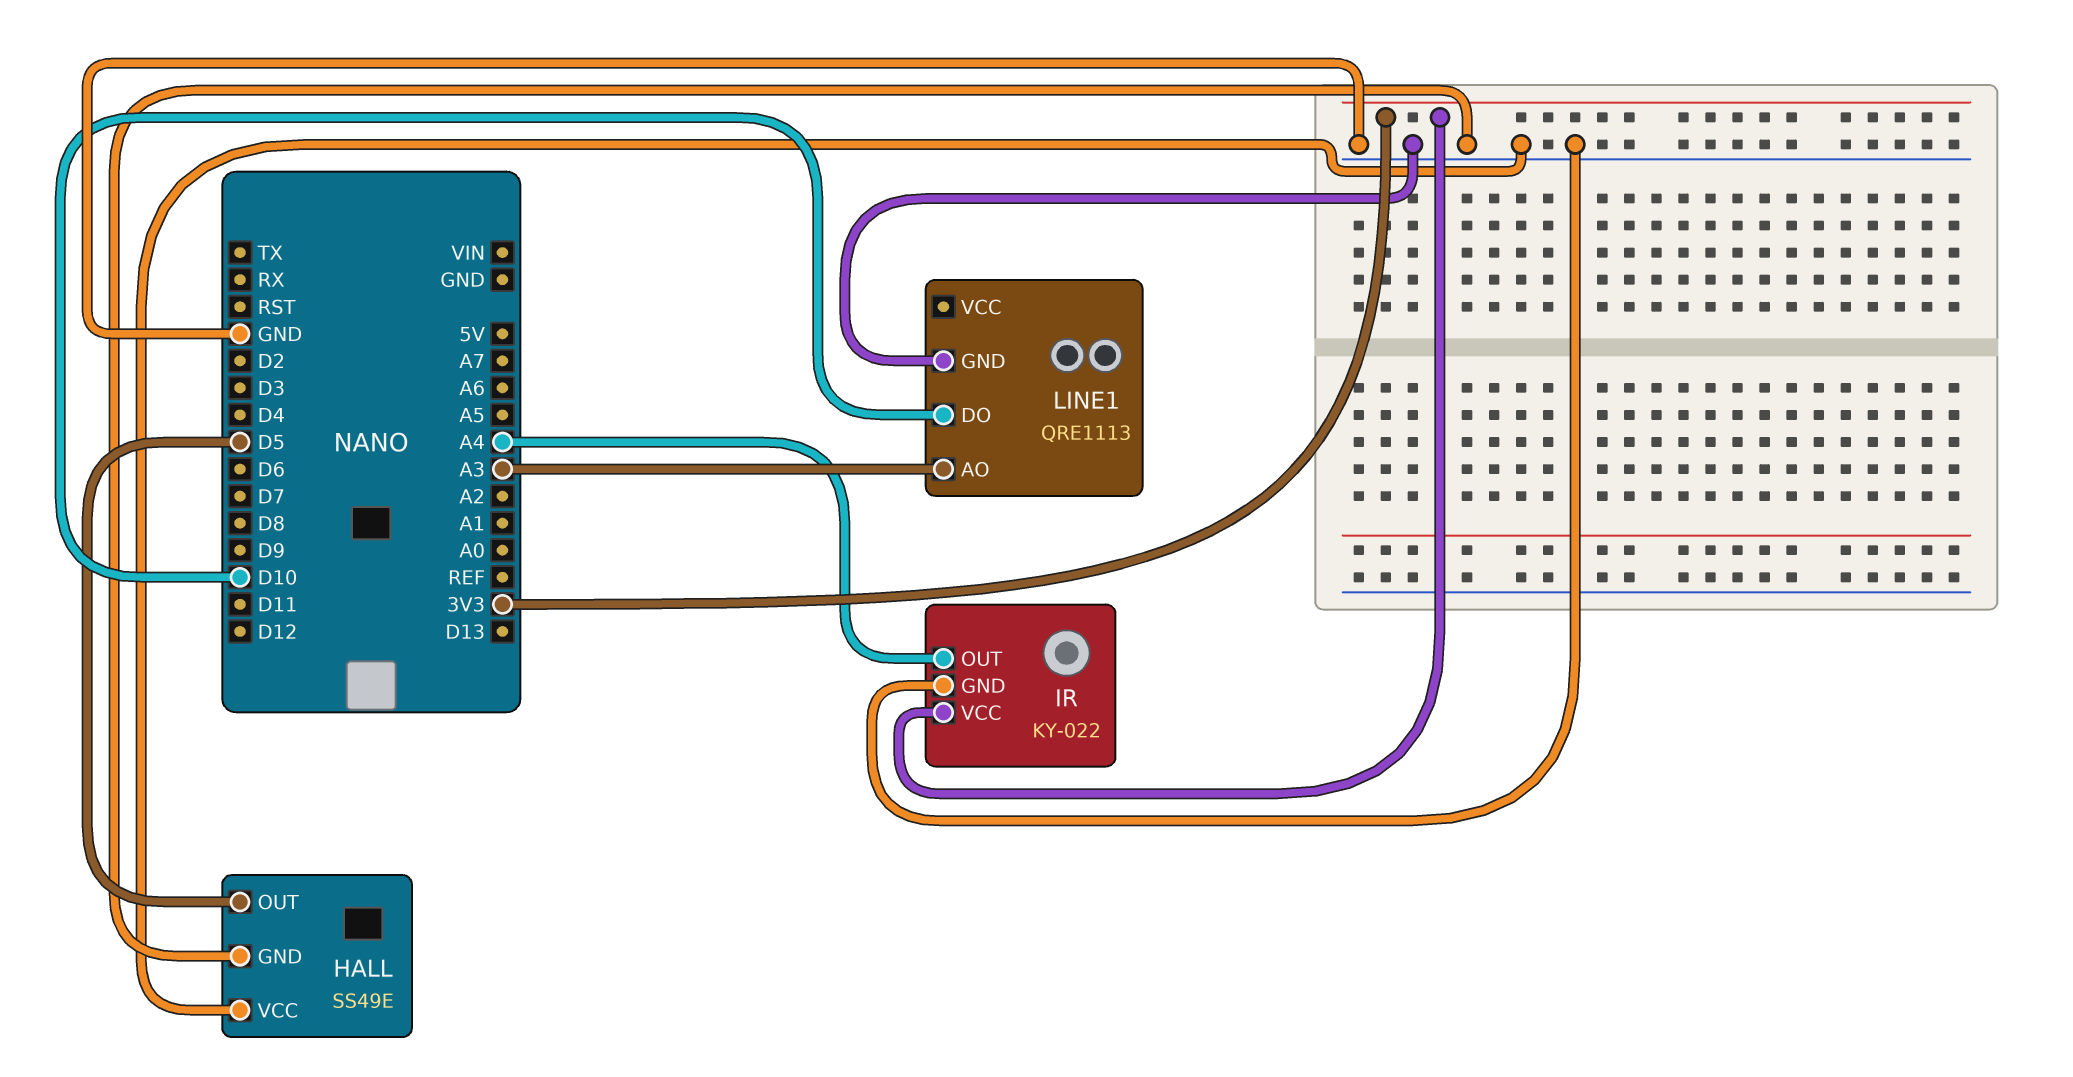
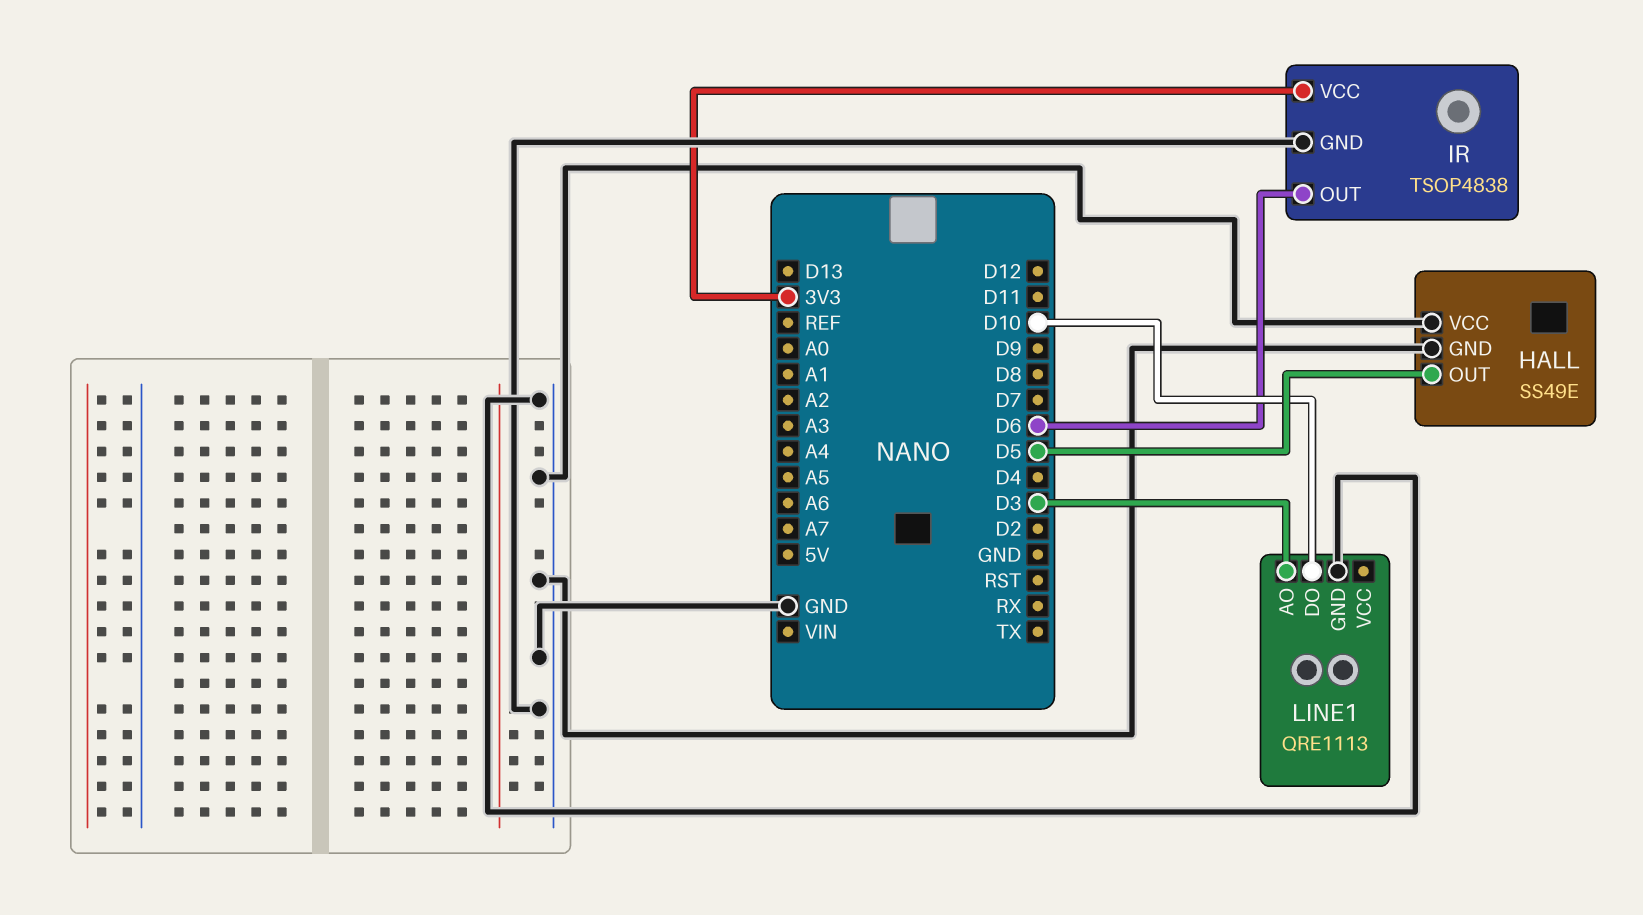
IR: KY-022 -> TSOP4838
IR pin OUT: A4 -> D6
LINE1 pin AO: A3 -> D3

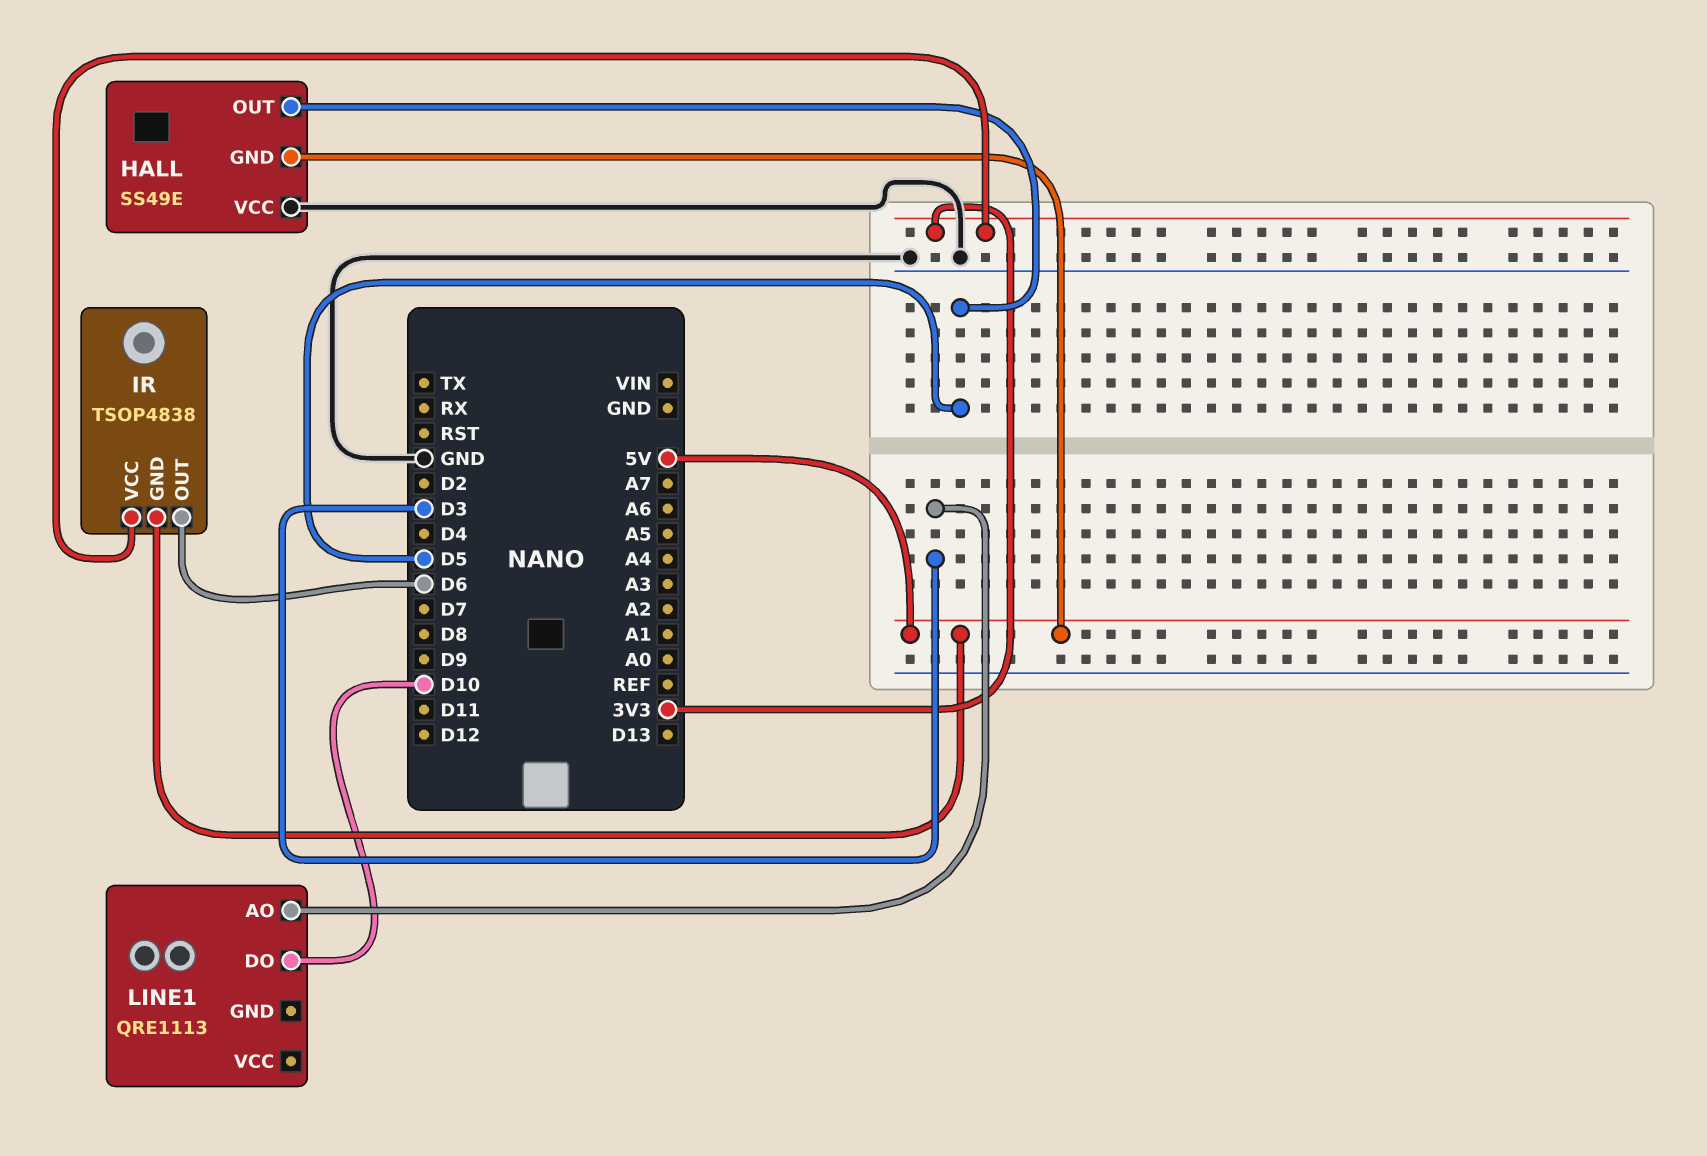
HALL pin GND: GND -> 5V
IR pin GND: GND -> 5V
LINE1 pin GND: GND -> none

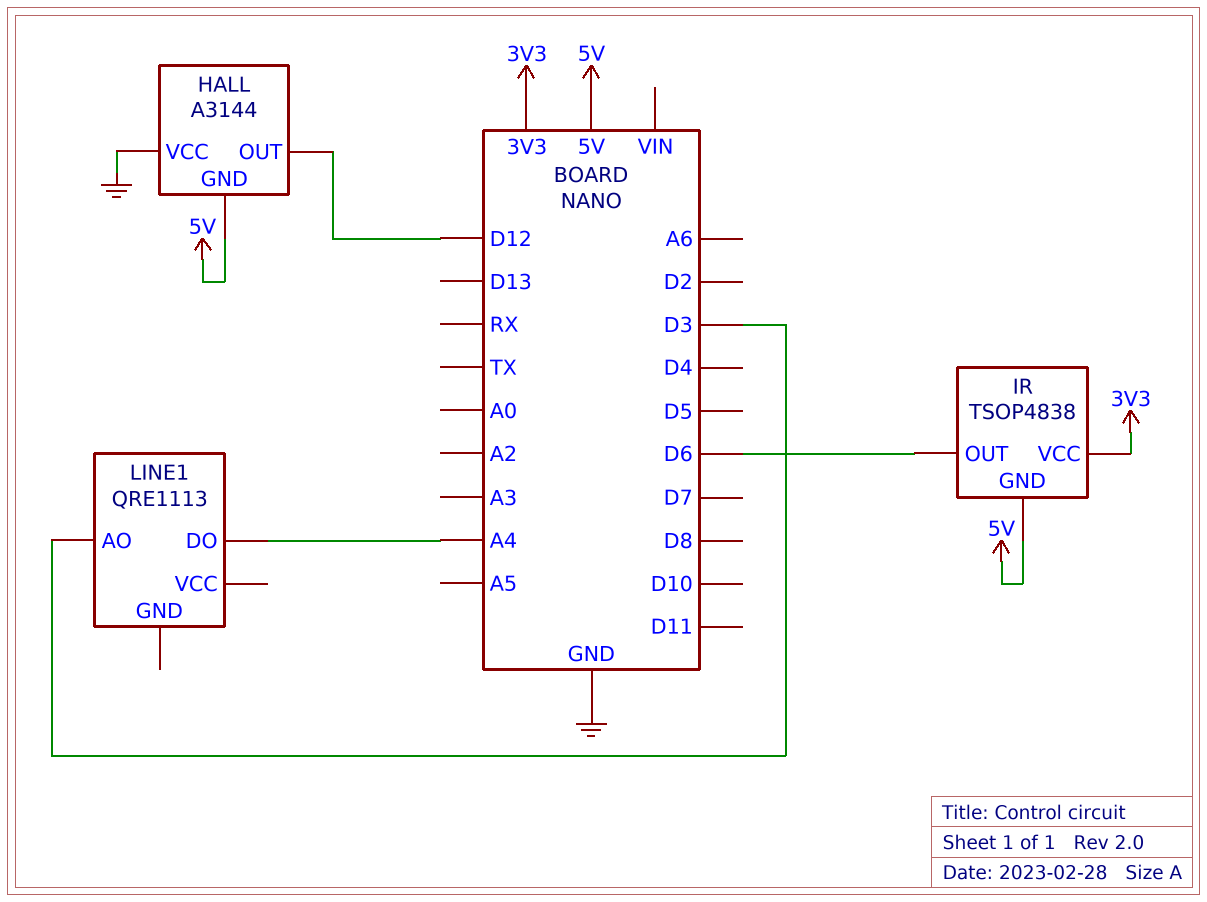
HALL: SS49E -> A3144
HALL pin OUT: D5 -> D12
LINE1 pin DO: D10 -> A4

